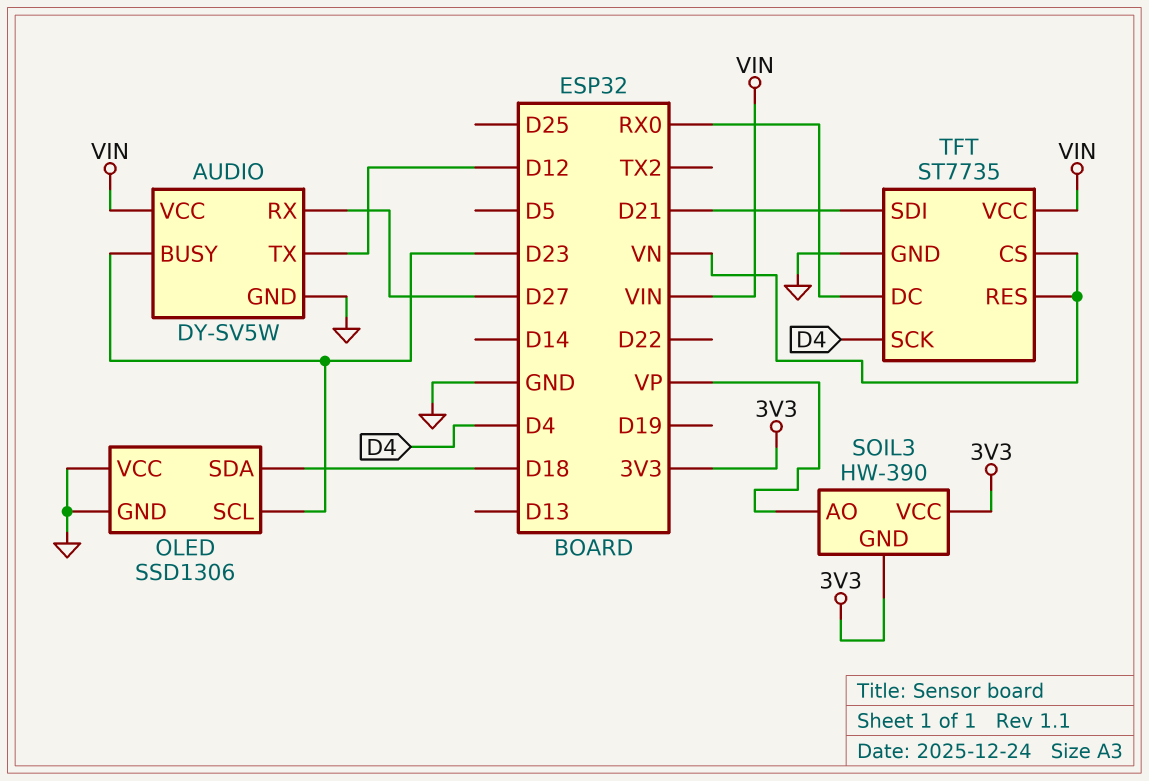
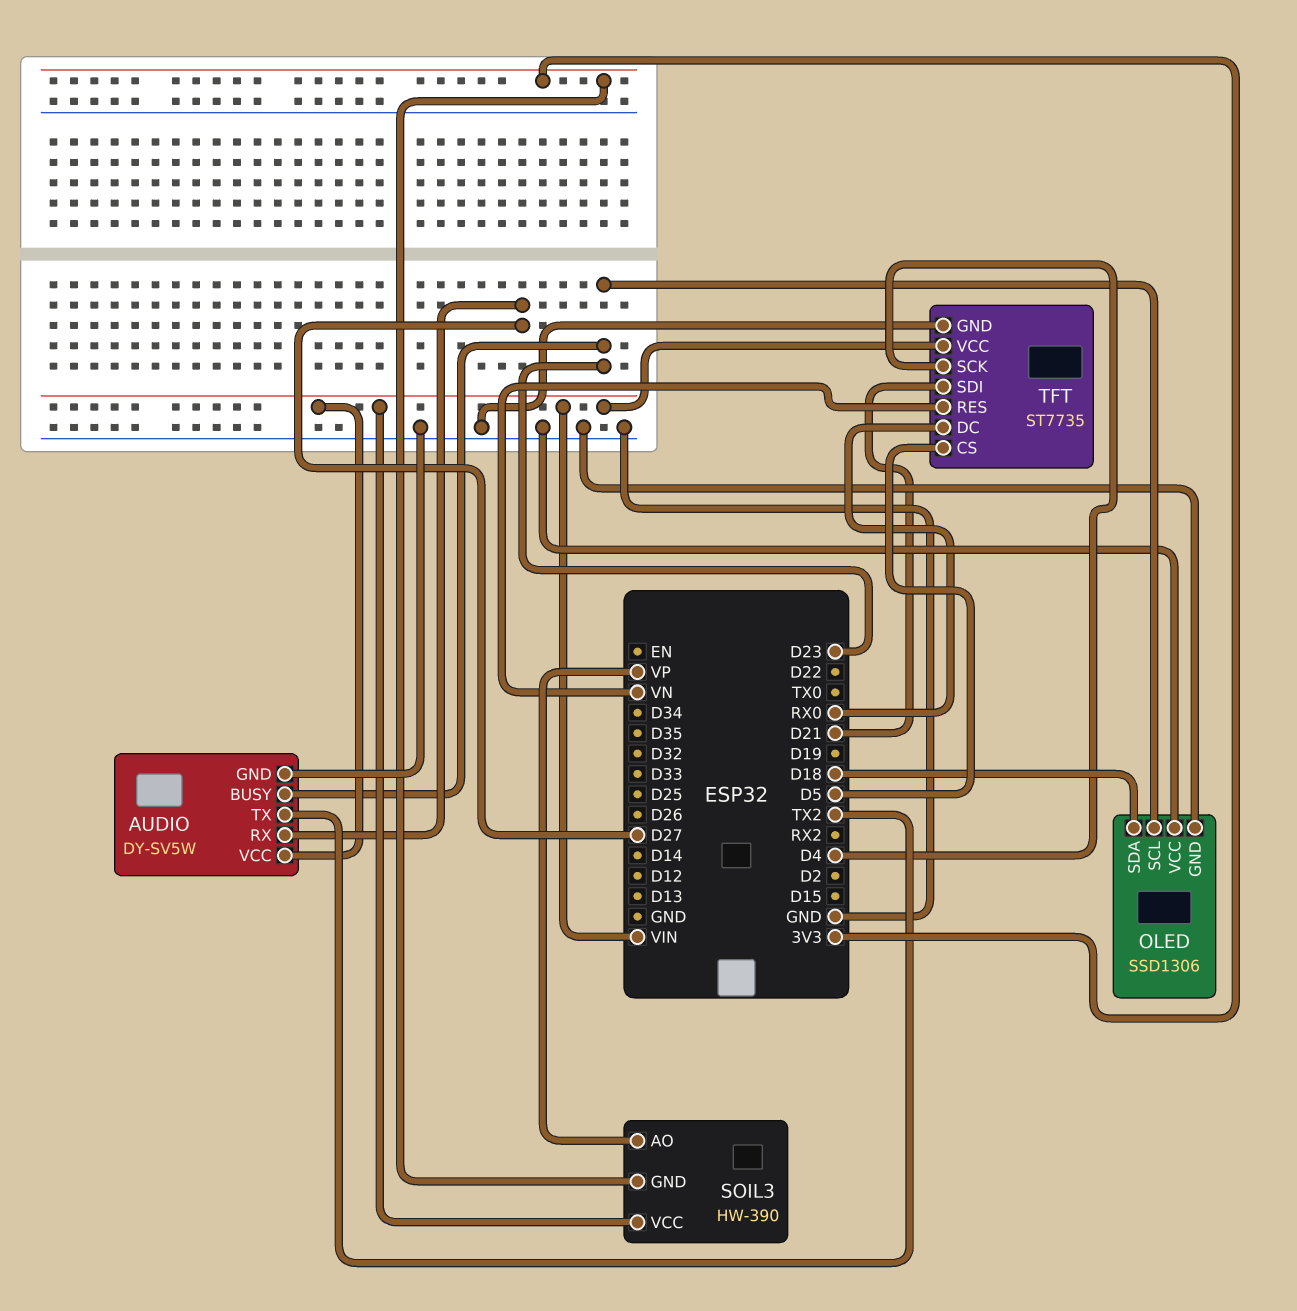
AUDIO pin TX: D12 -> TX2
SOIL3 pin VCC: 3V3 -> VIN
TFT pin CS: VN -> D5

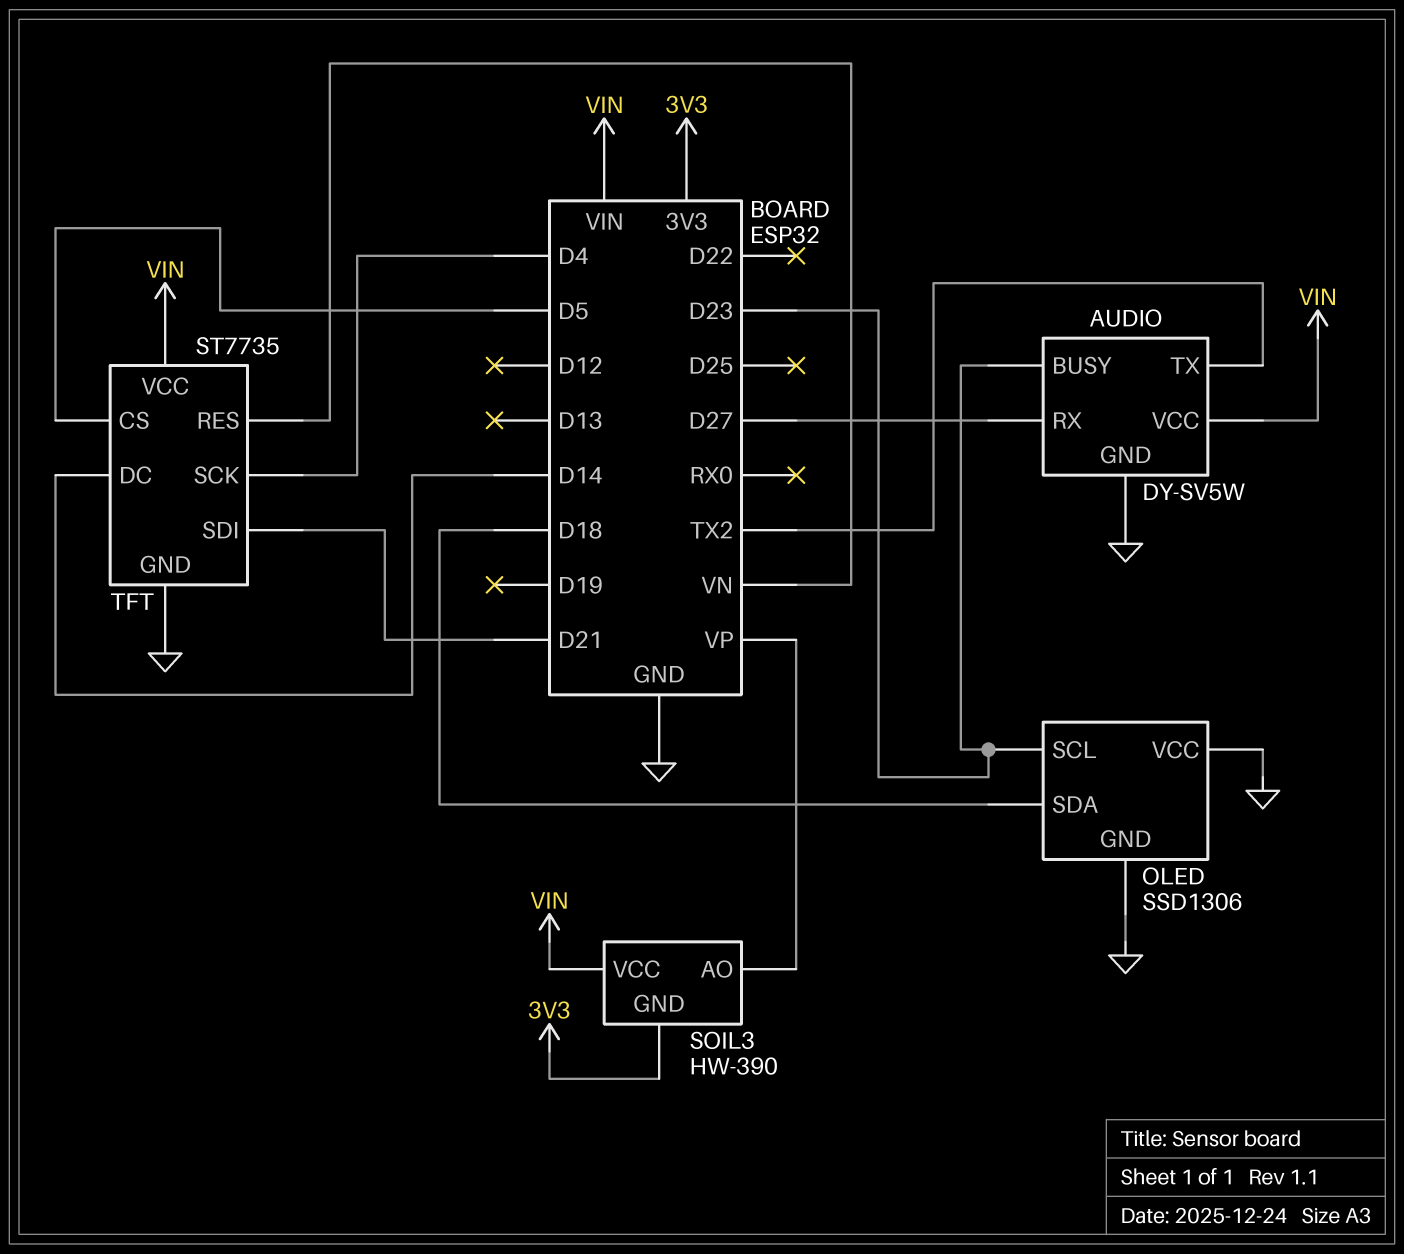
TFT pin DC: RX0 -> D14

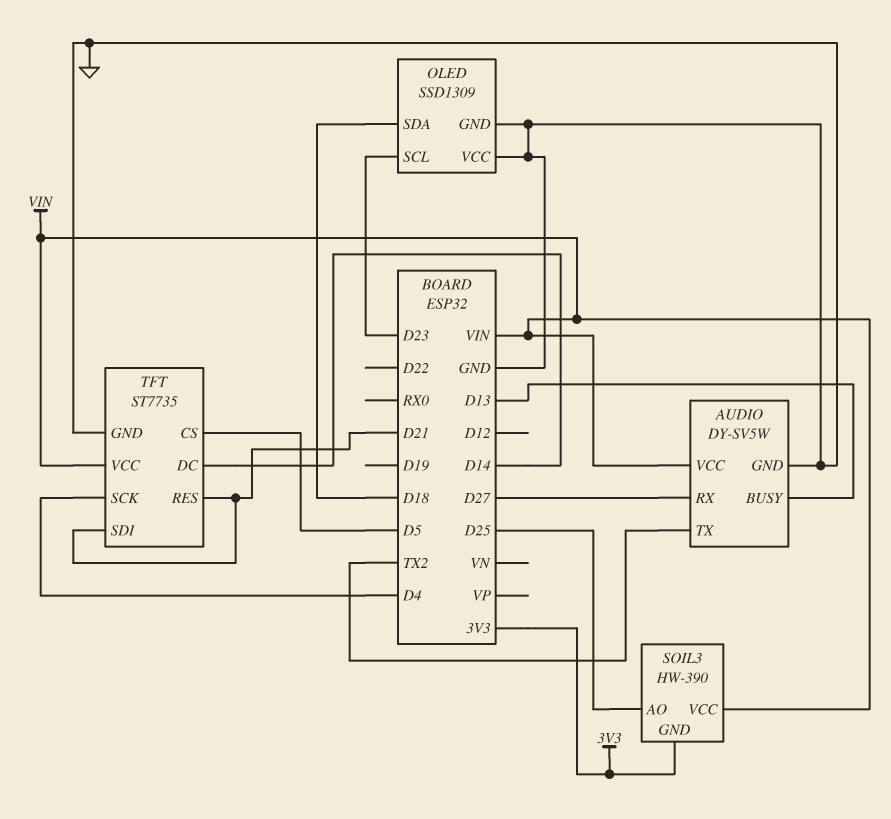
AUDIO pin BUSY: D23 -> D13
OLED: SSD1306 -> SSD1309
SOIL3 pin AO: VP -> D25
TFT pin RES: VN -> D21

